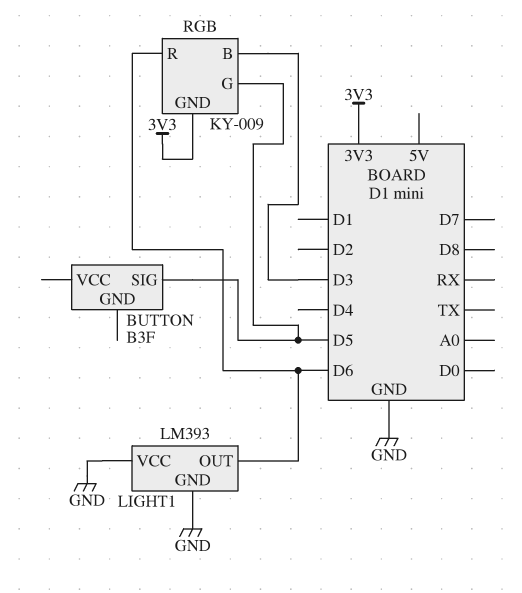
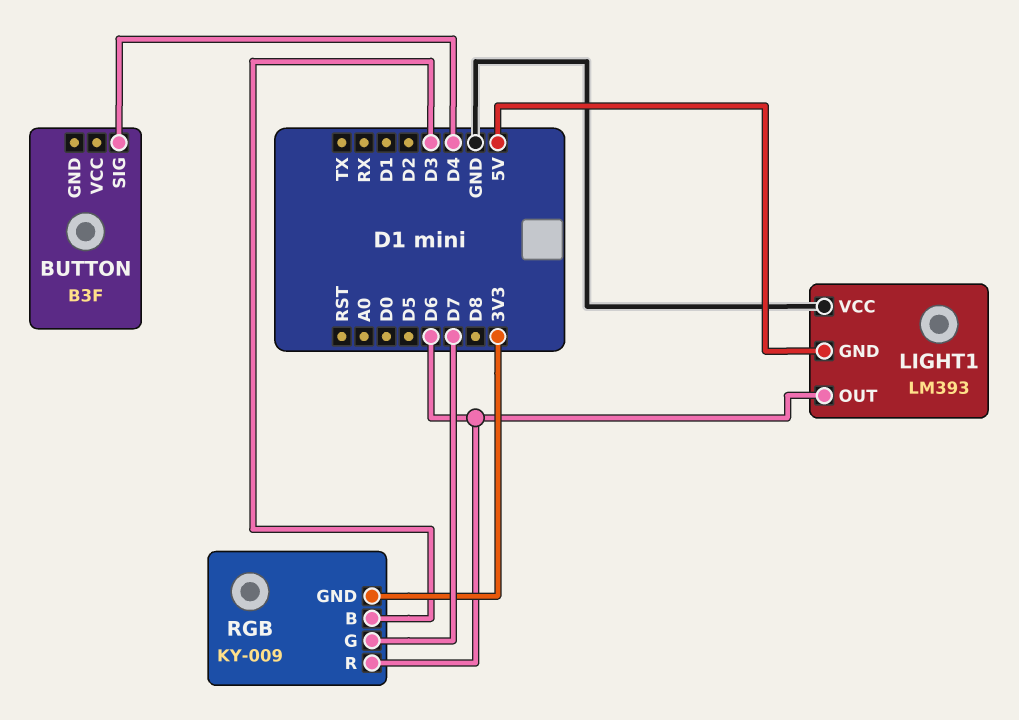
BUTTON pin SIG: D5 -> D4
LIGHT1 pin GND: GND -> 5V
RGB pin G: D5 -> D7

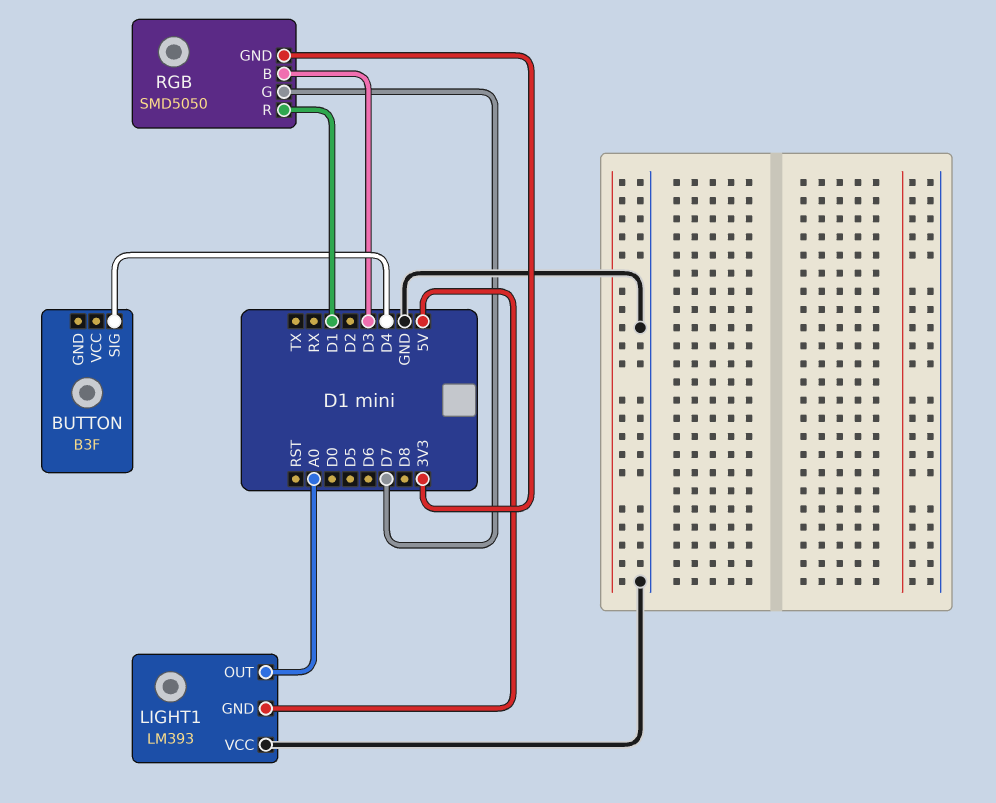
LIGHT1 pin OUT: D6 -> A0
RGB: KY-009 -> SMD5050
RGB pin R: D6 -> D1

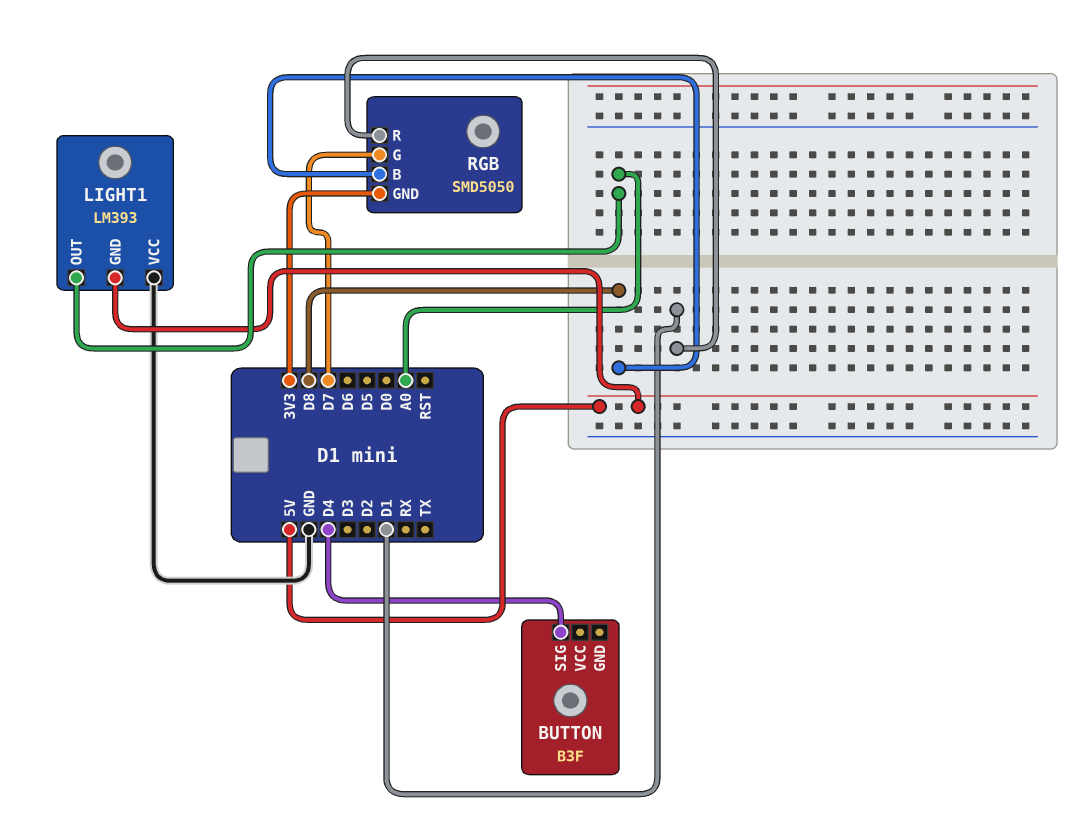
RGB pin B: D3 -> D8

